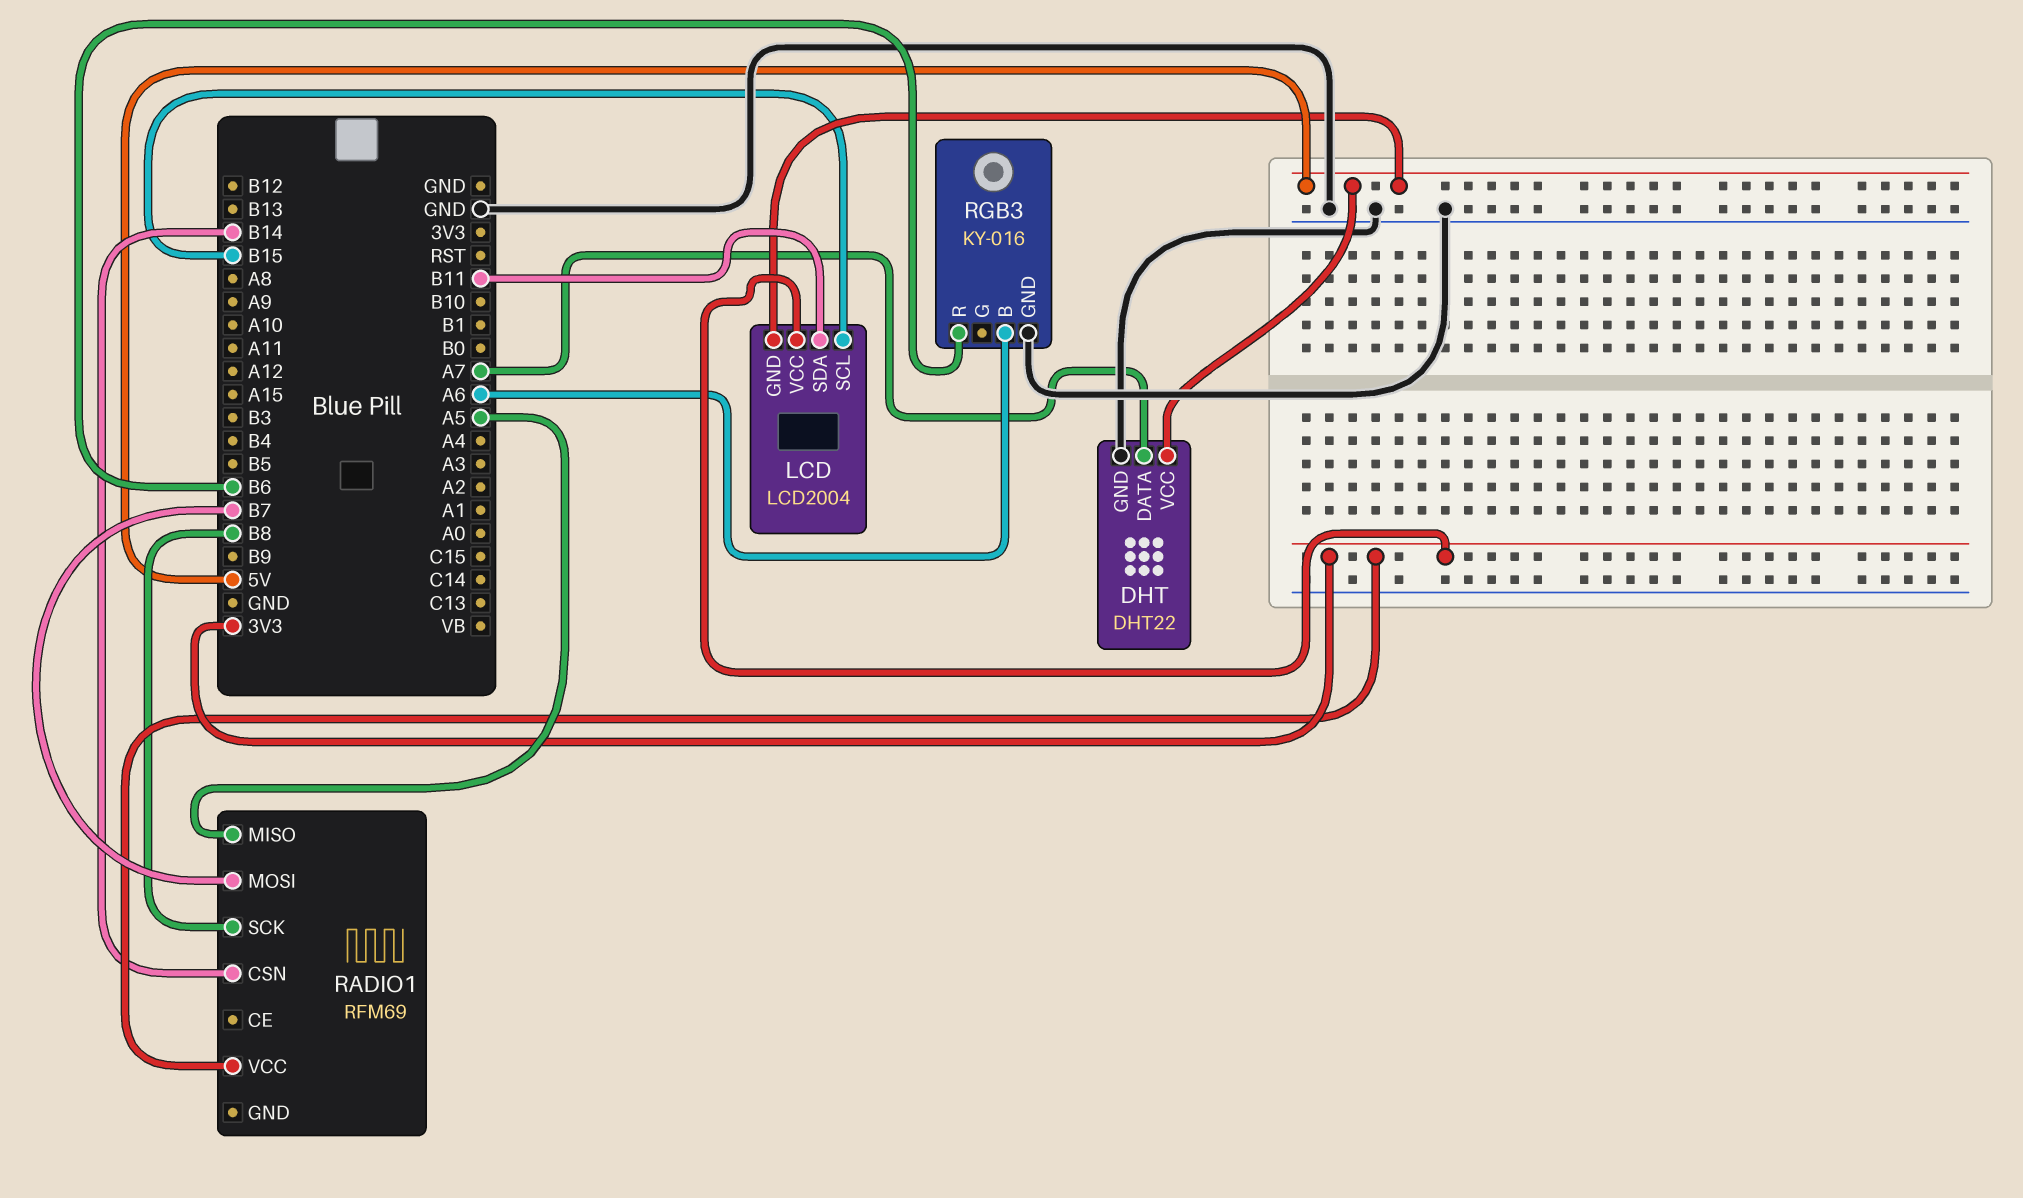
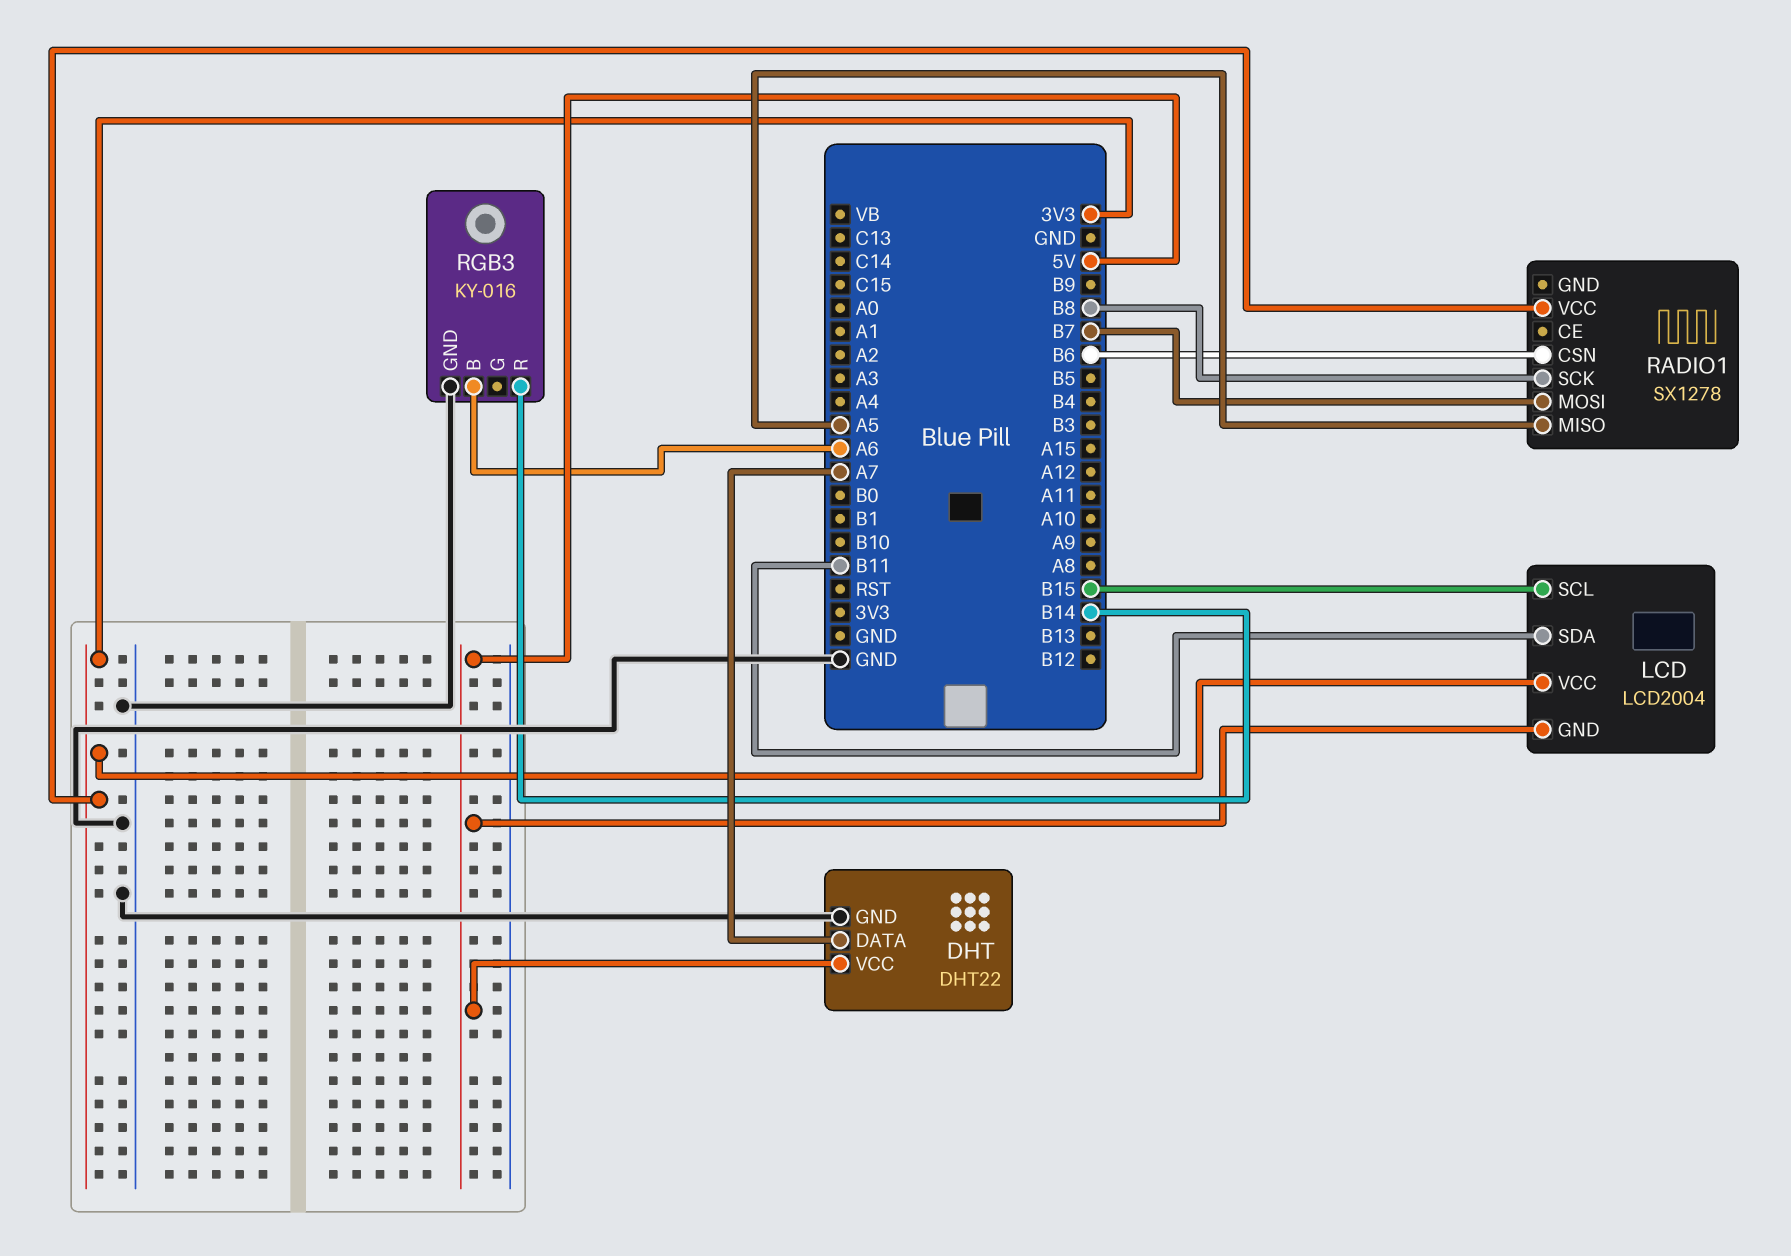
RADIO1: RFM69 -> SX1278
RADIO1 pin CSN: B14 -> B6
RGB3 pin R: B6 -> B14

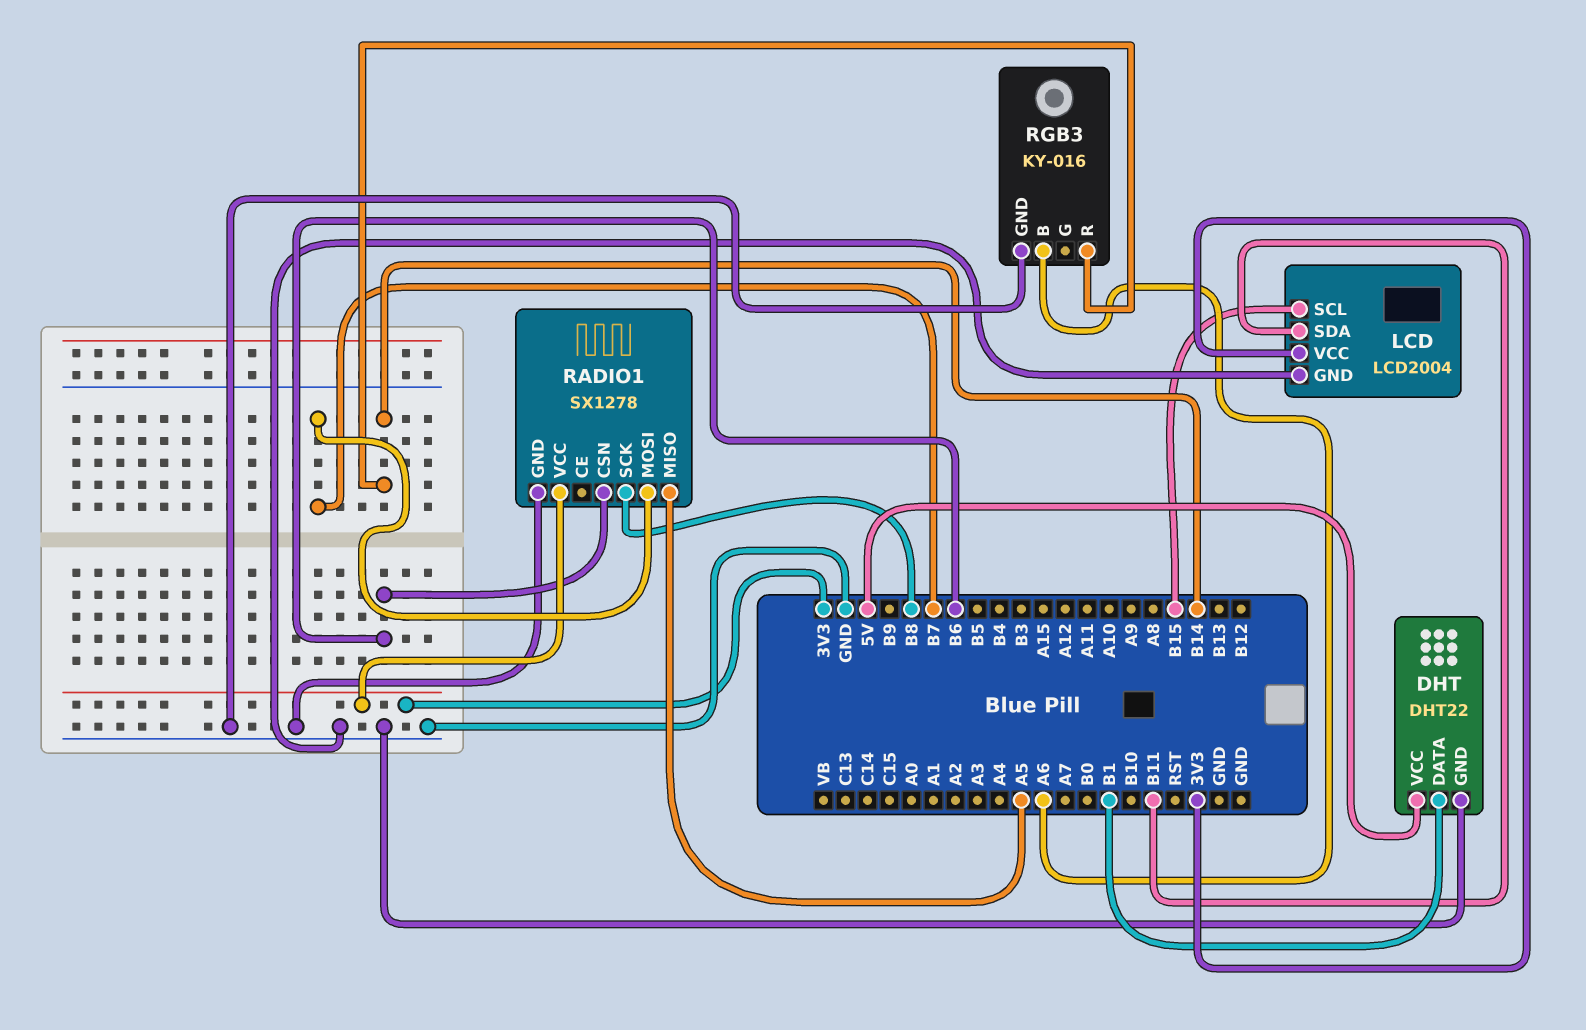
DHT pin DATA: A7 -> B1
LCD pin GND: 5V -> GND
RADIO1 pin GND: none -> GND

